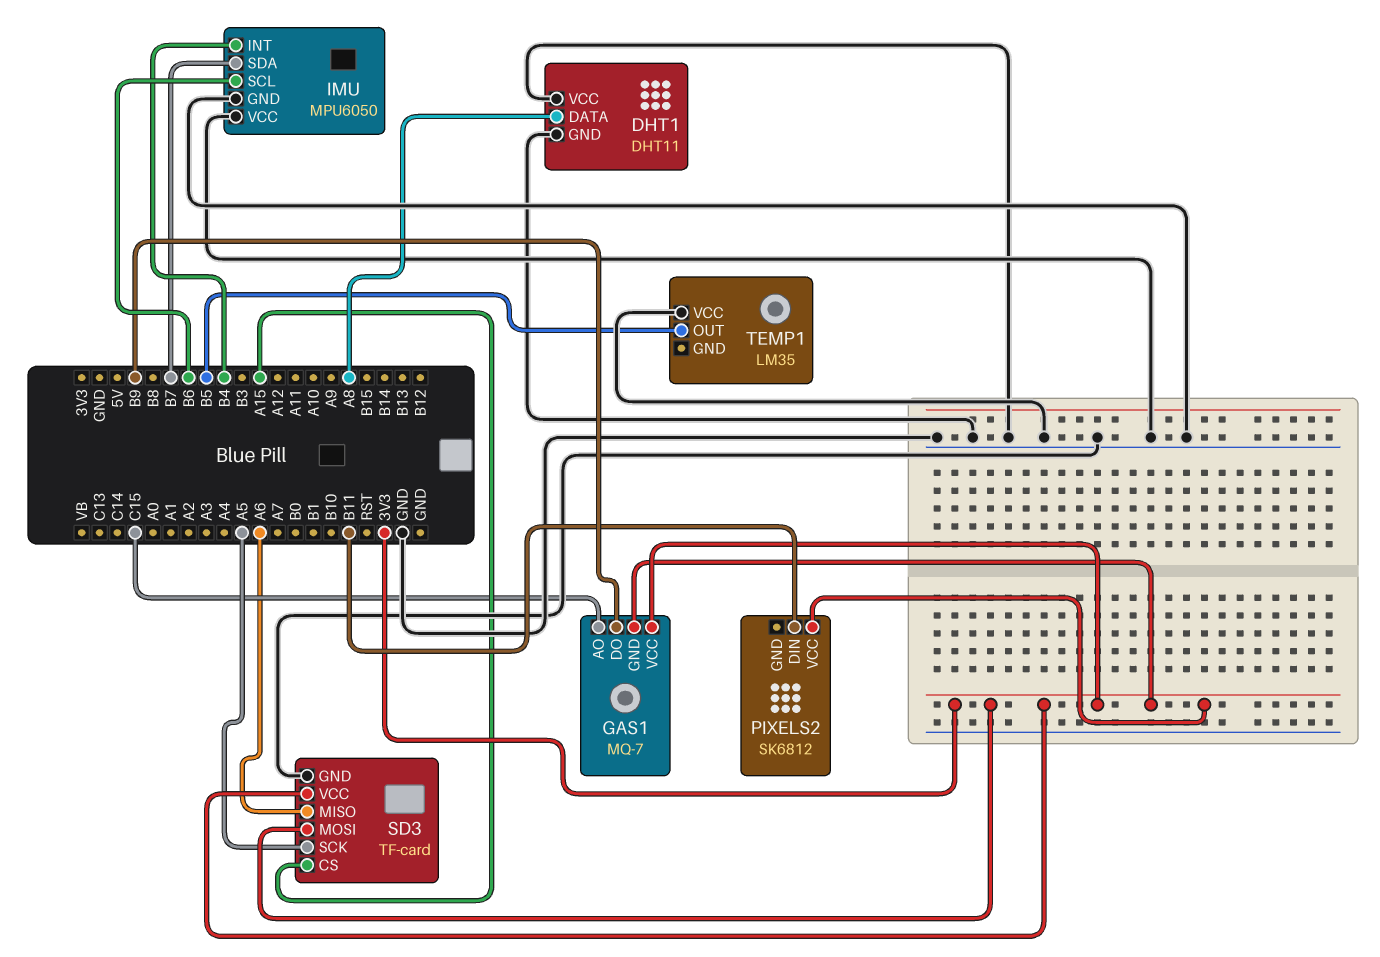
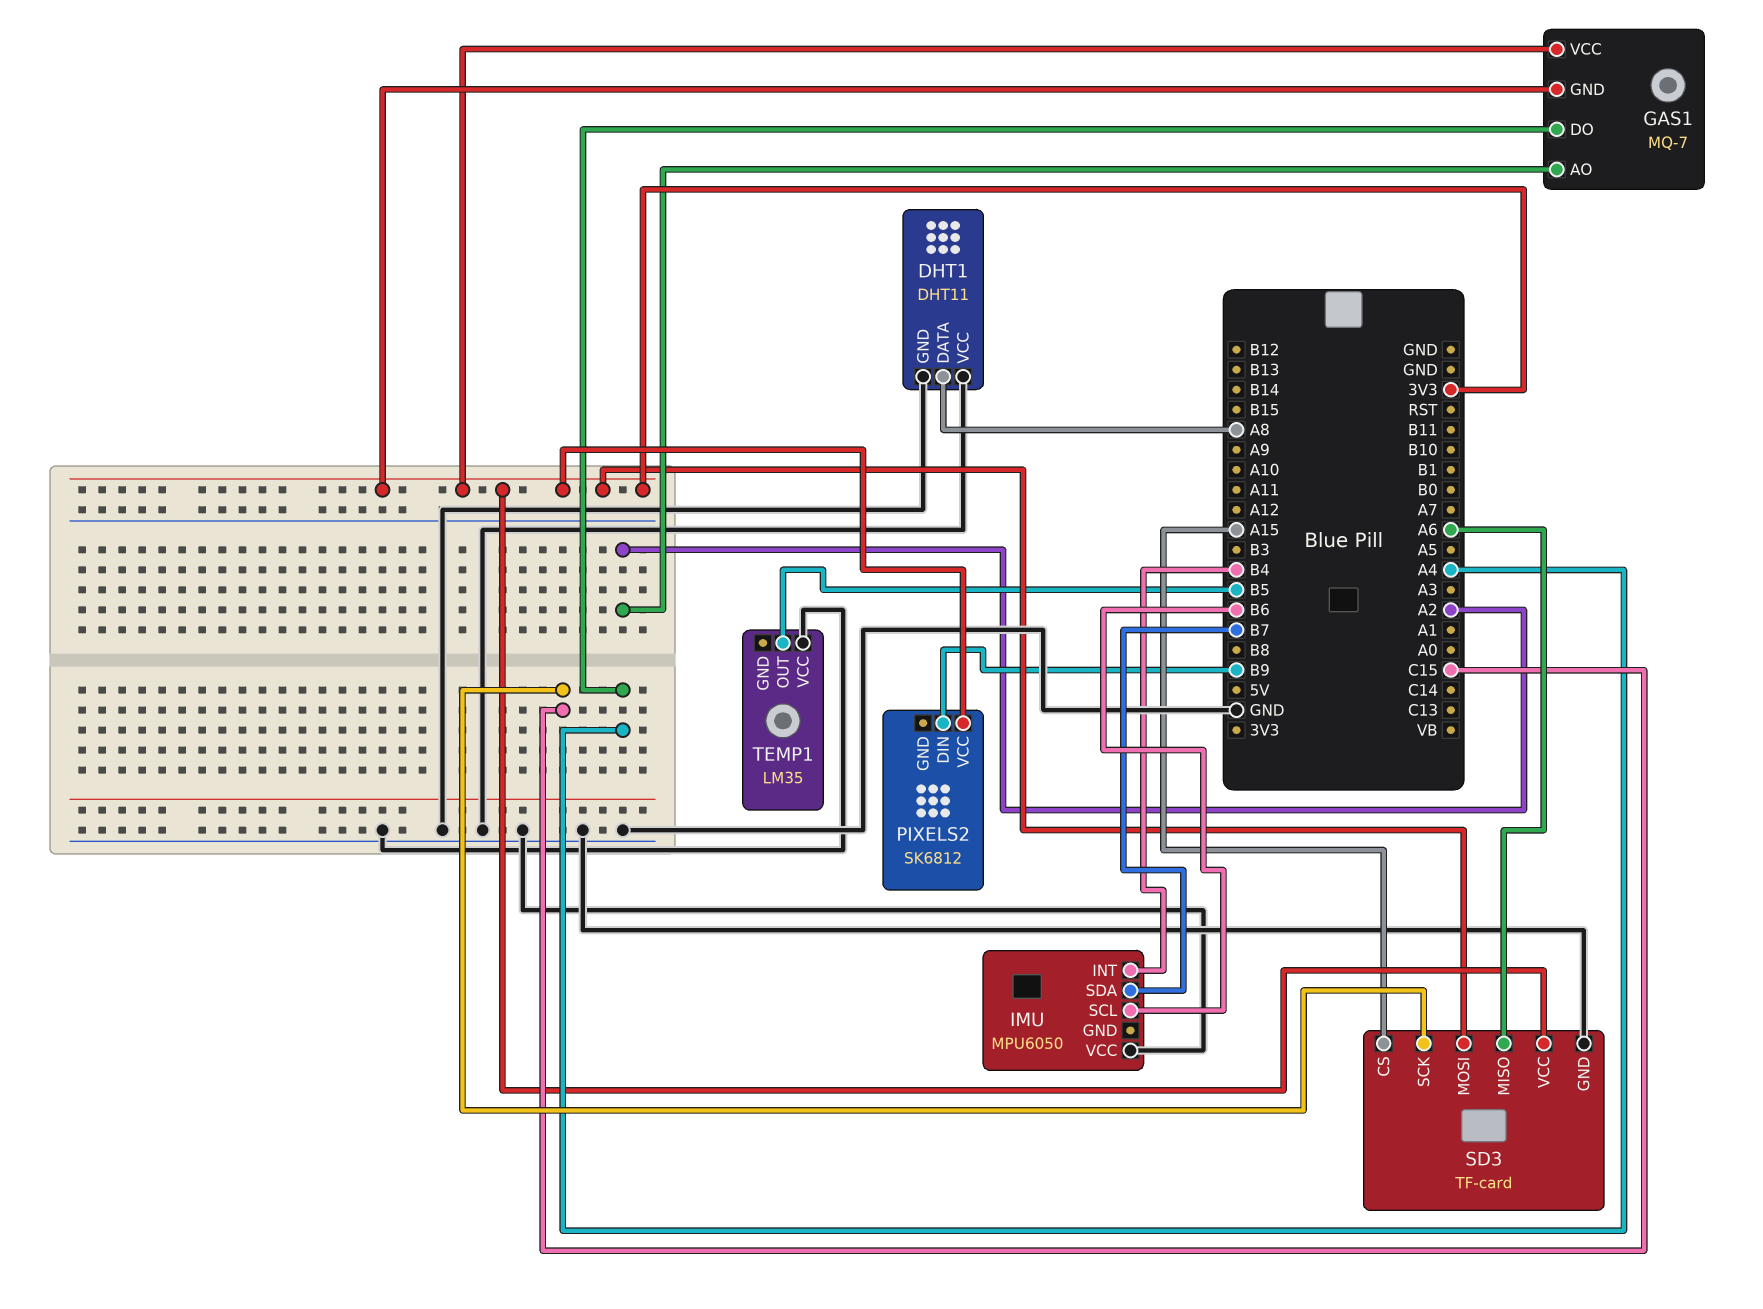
GAS1 pin AO: C15 -> A2
GAS1 pin DO: B9 -> A4
IMU pin GND: GND -> none
PIXELS2 pin DIN: B11 -> B9
SD3 pin SCK: A5 -> C15

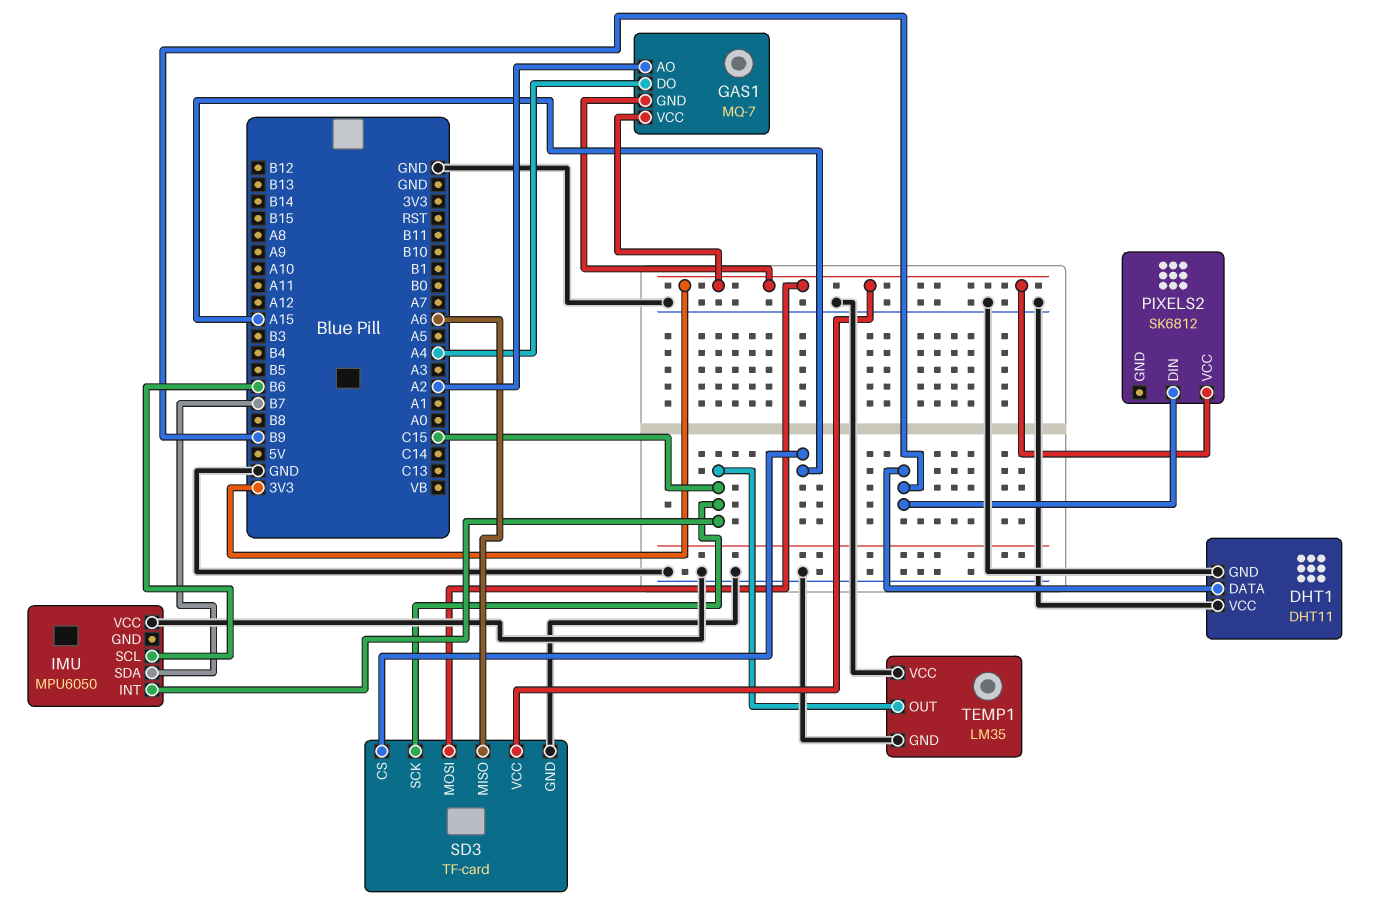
DHT1 pin DATA: A8 -> B9
IMU pin INT: B4 -> C15
TEMP1 pin GND: none -> GND
TEMP1 pin OUT: B5 -> C15

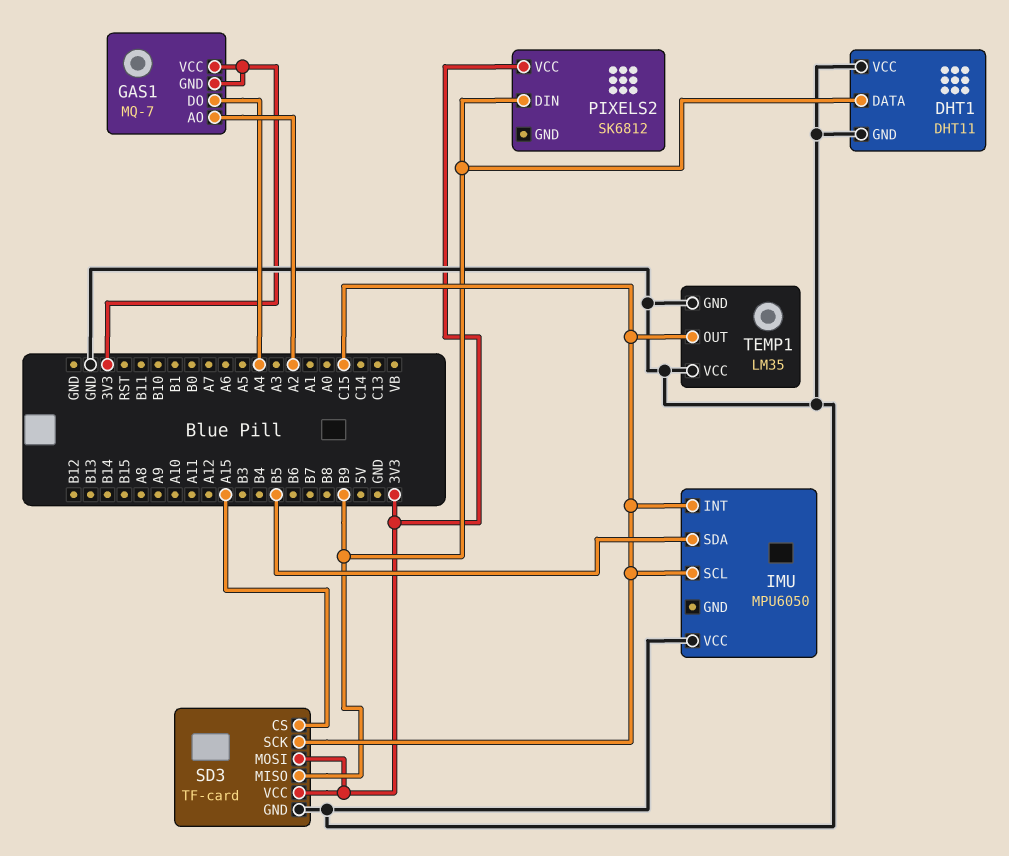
IMU pin SCL: B6 -> C15
IMU pin SDA: B7 -> B5
SD3 pin MISO: A6 -> B9

